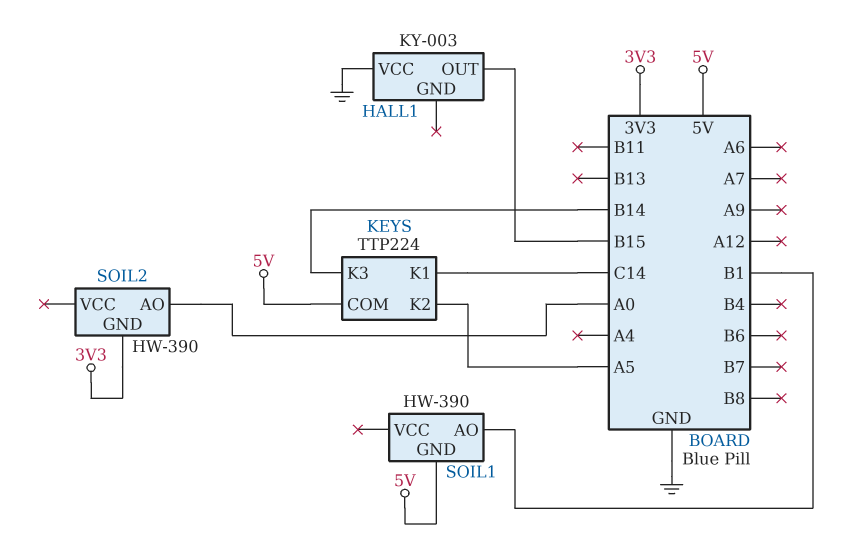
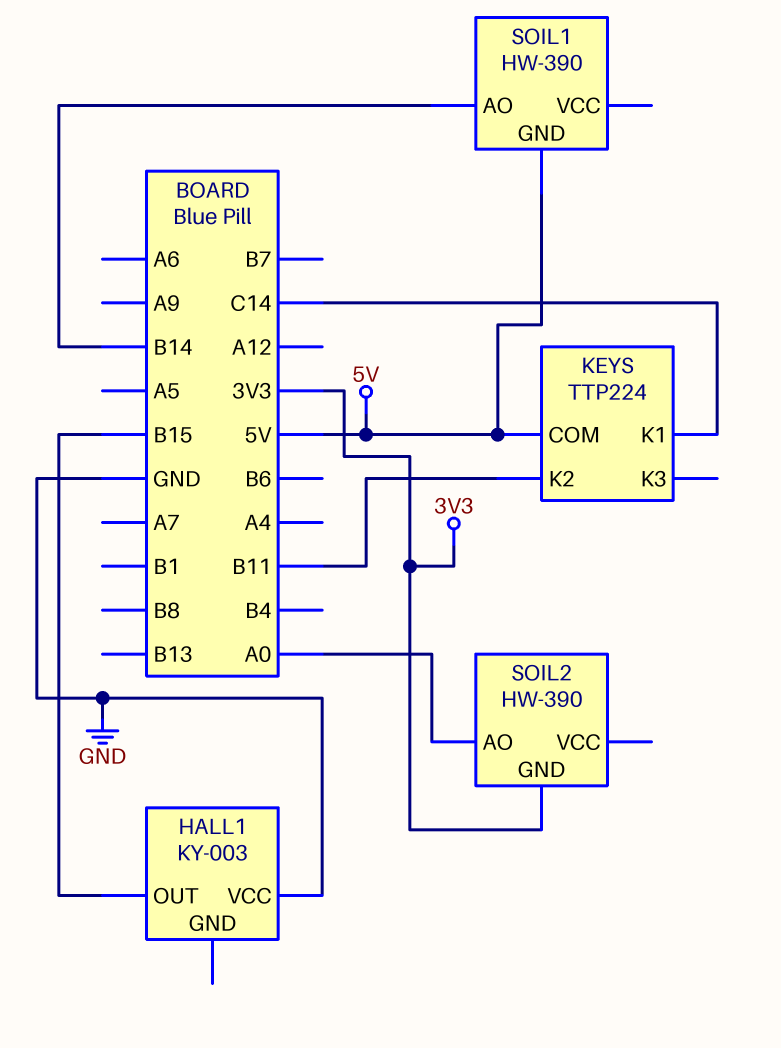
KEYS pin K2: A5 -> B11
KEYS pin K3: B14 -> none
SOIL1 pin AO: B1 -> B14

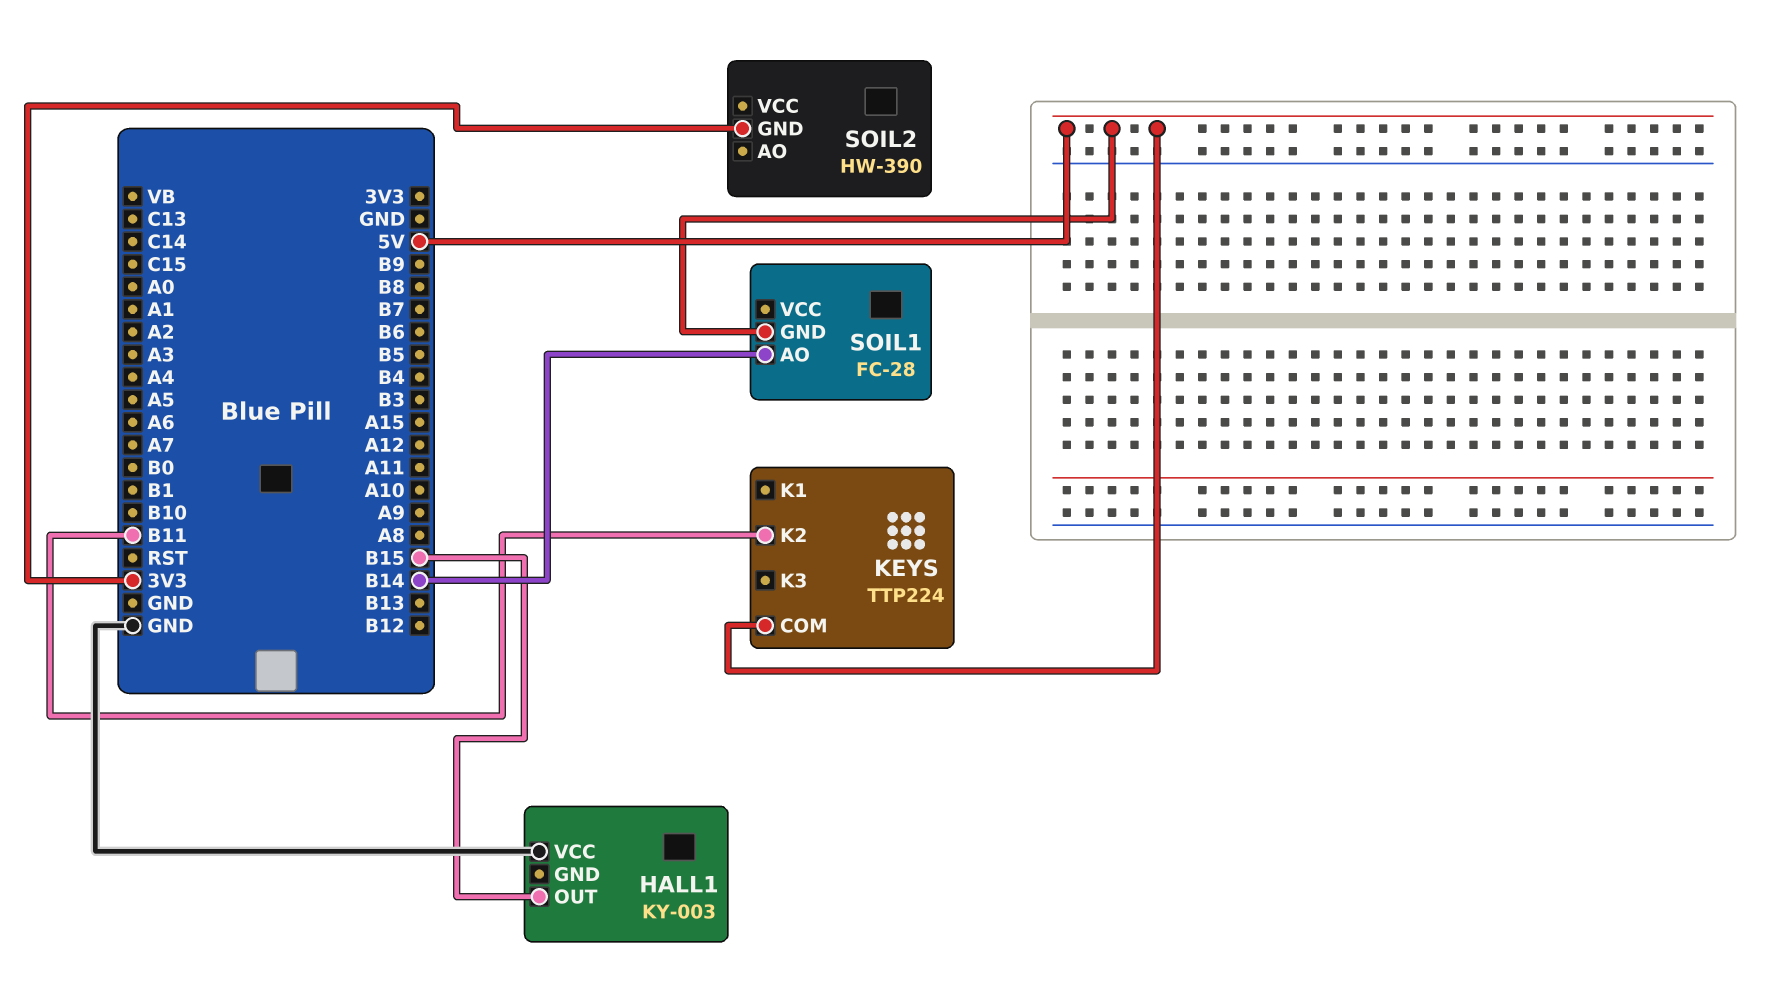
KEYS pin K1: C14 -> none
SOIL1: HW-390 -> FC-28
SOIL2 pin AO: A0 -> none

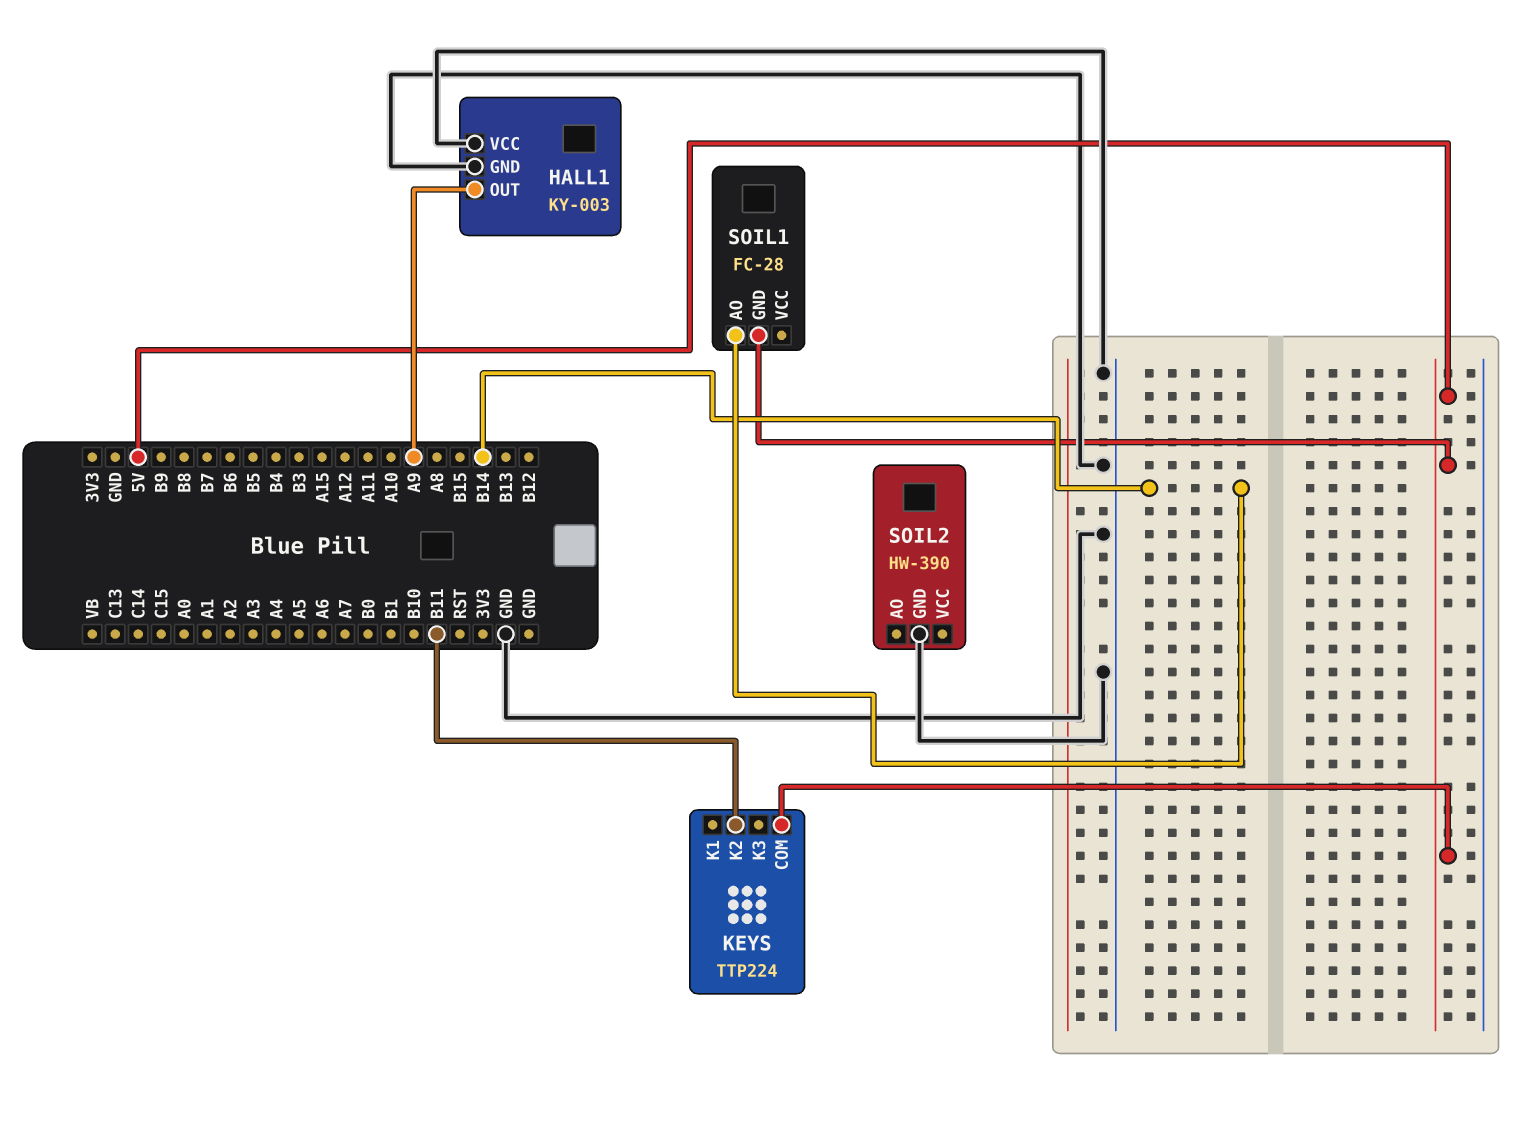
HALL1 pin GND: none -> GND
HALL1 pin OUT: B15 -> A9
SOIL2 pin GND: 3V3 -> GND

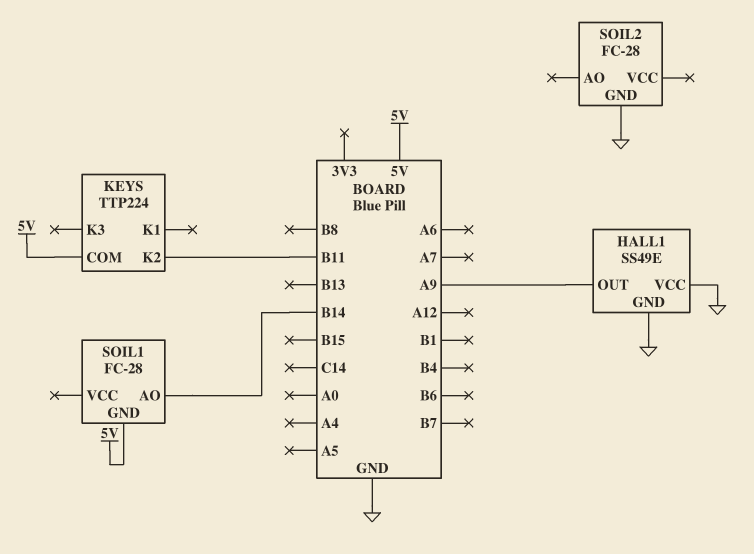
HALL1: KY-003 -> SS49E
SOIL2: HW-390 -> FC-28

